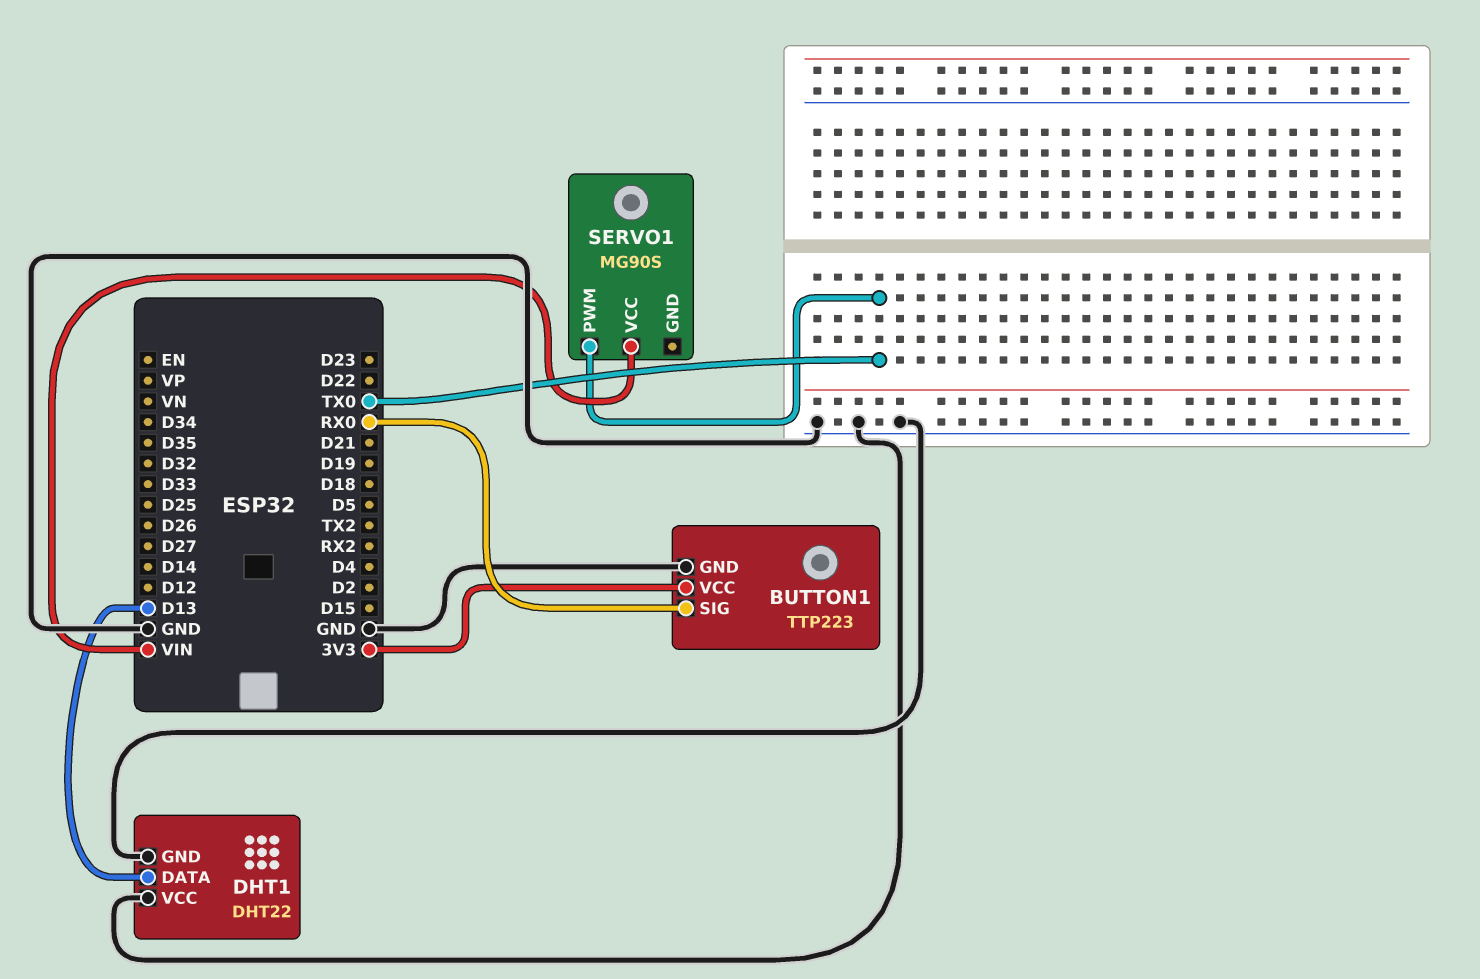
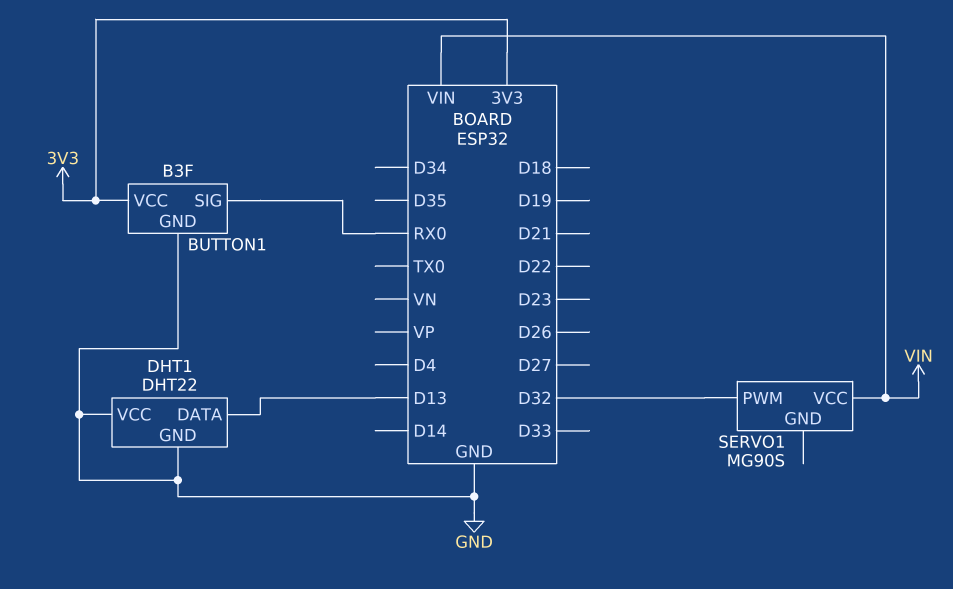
BUTTON1: TTP223 -> B3F
SERVO1 pin PWM: TX0 -> D32

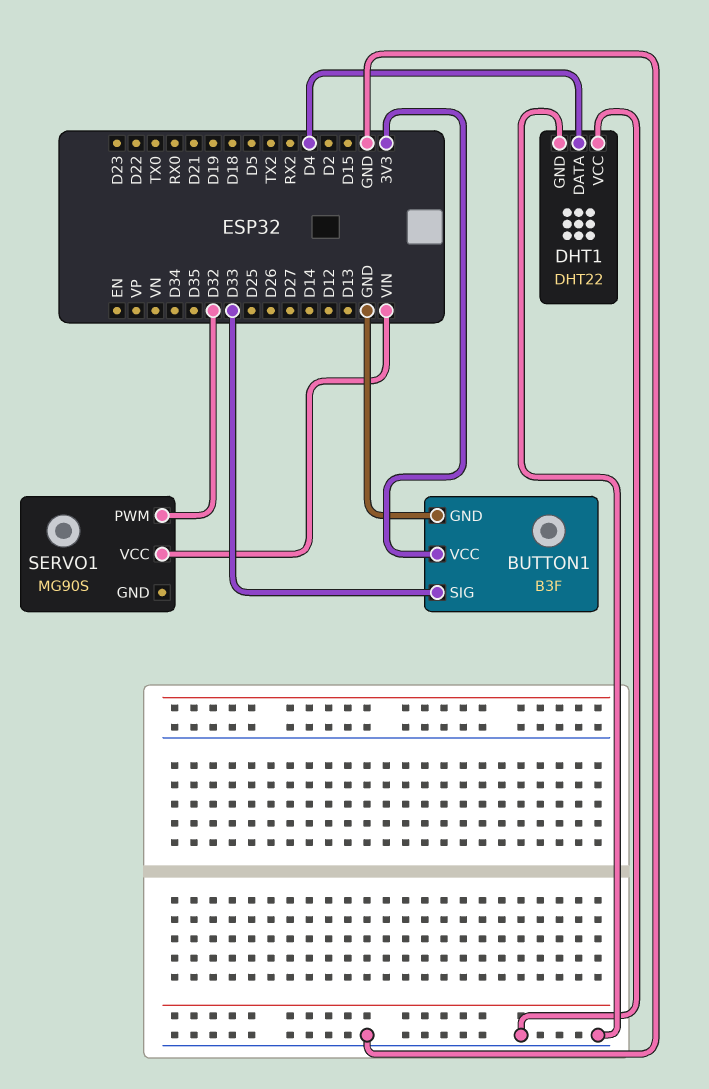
BUTTON1 pin SIG: RX0 -> D33
DHT1 pin DATA: D13 -> D4

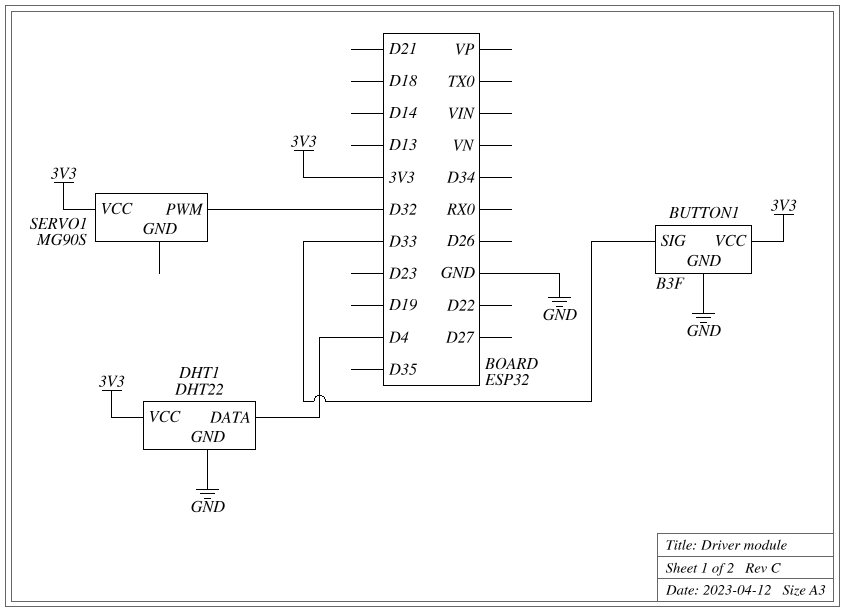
DHT1 pin VCC: GND -> 3V3
SERVO1 pin VCC: VIN -> 3V3

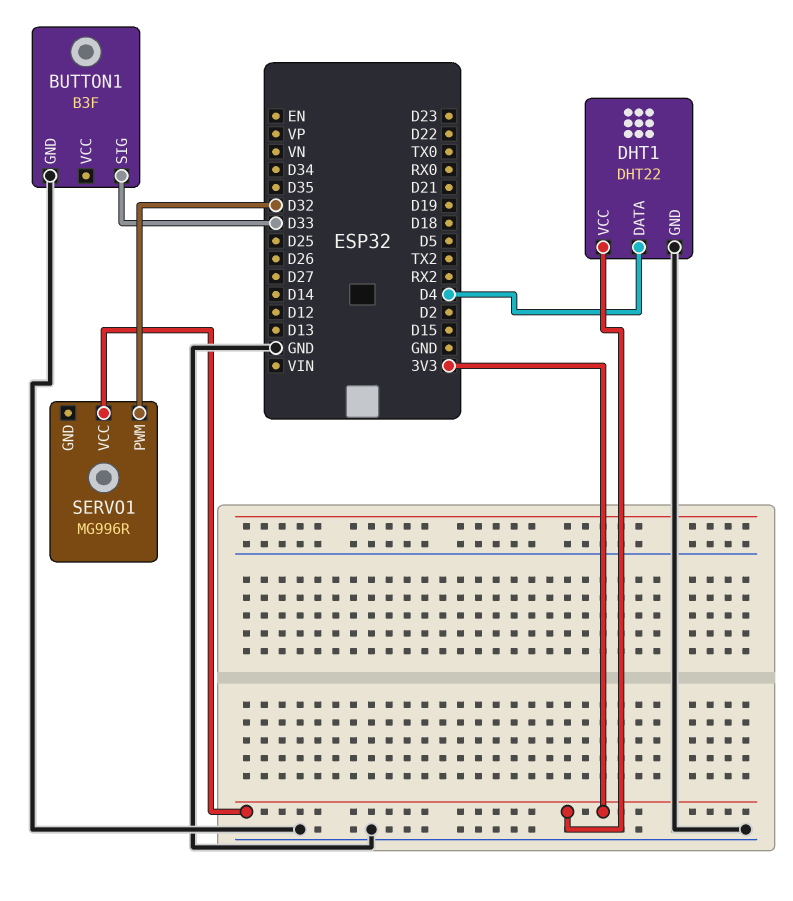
BUTTON1 pin VCC: 3V3 -> none
SERVO1: MG90S -> MG996R

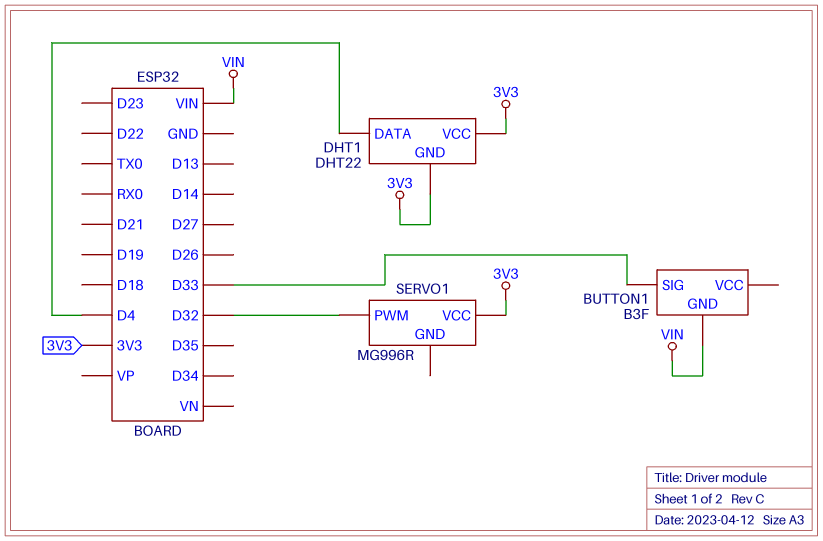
BUTTON1 pin GND: GND -> VIN
DHT1 pin GND: GND -> 3V3

